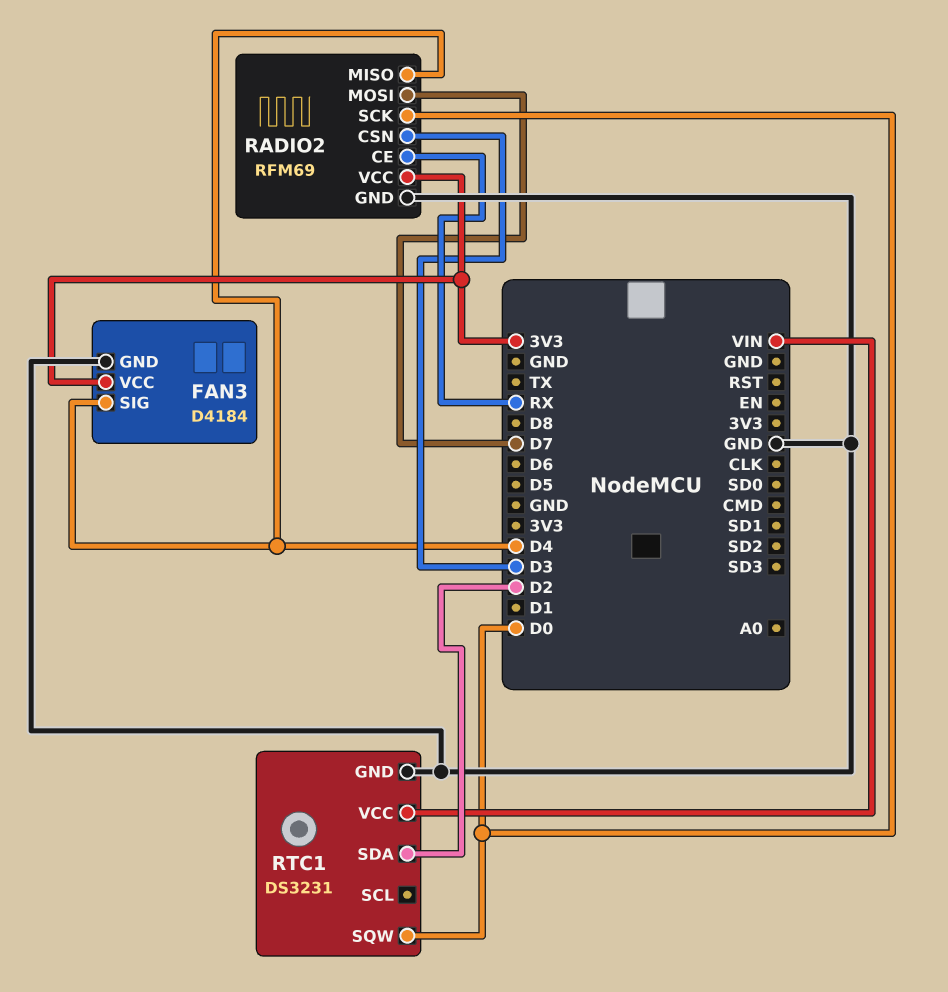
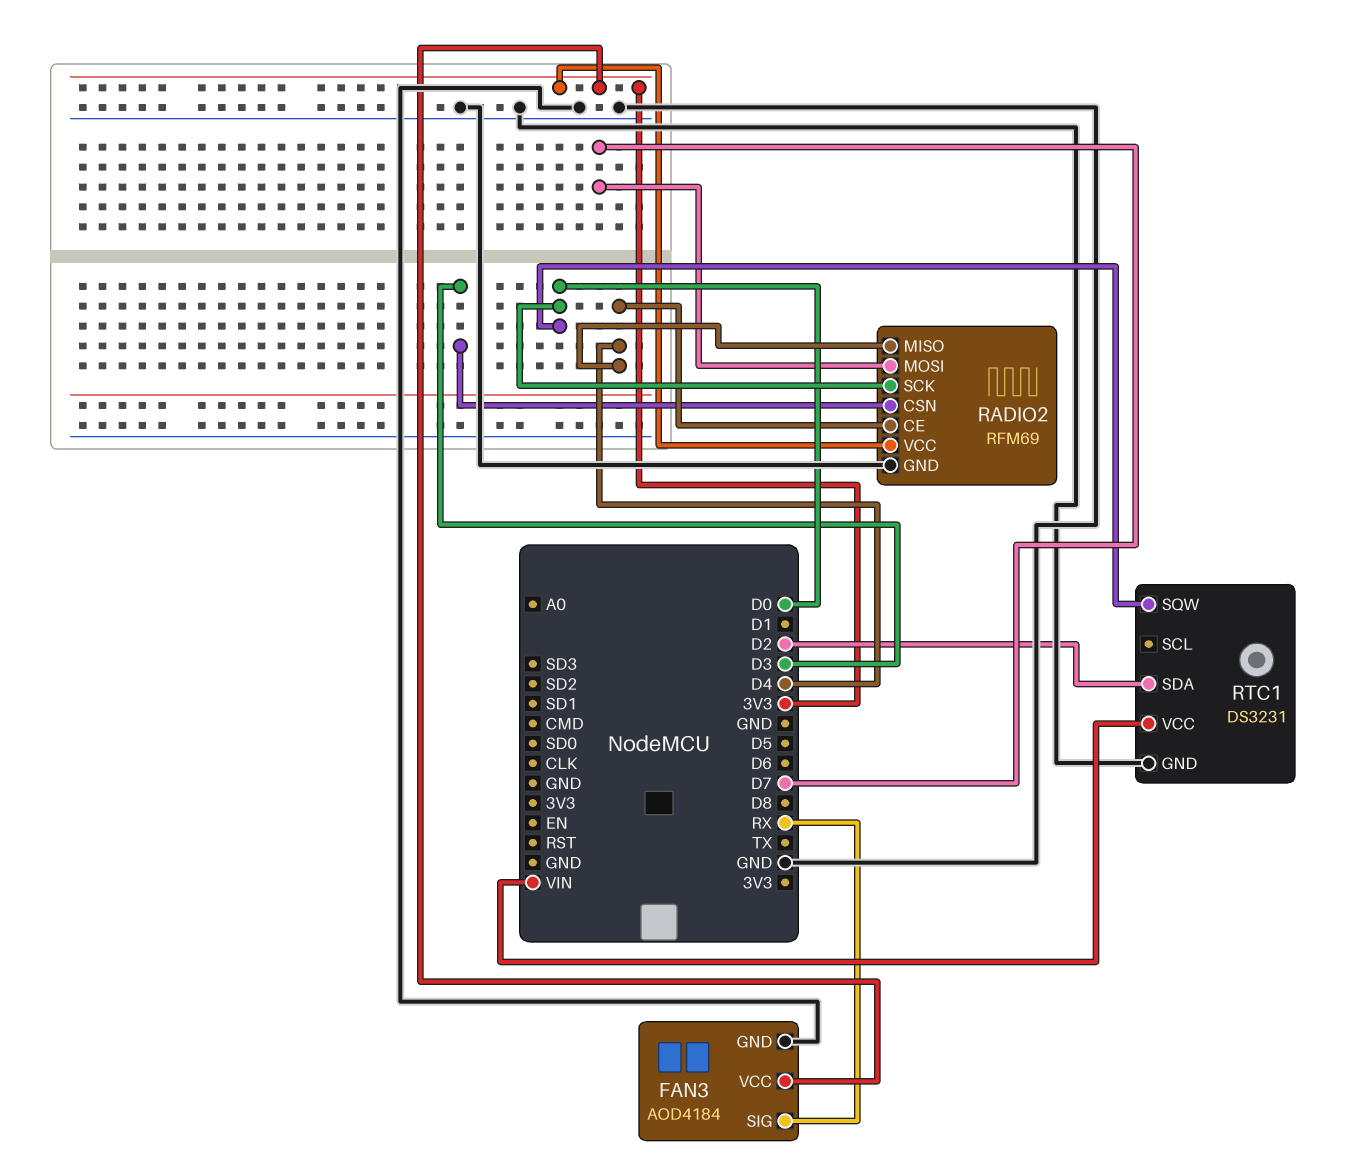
FAN3: D4184 -> AOD4184
FAN3 pin SIG: D4 -> RX
RADIO2 pin CE: RX -> D4

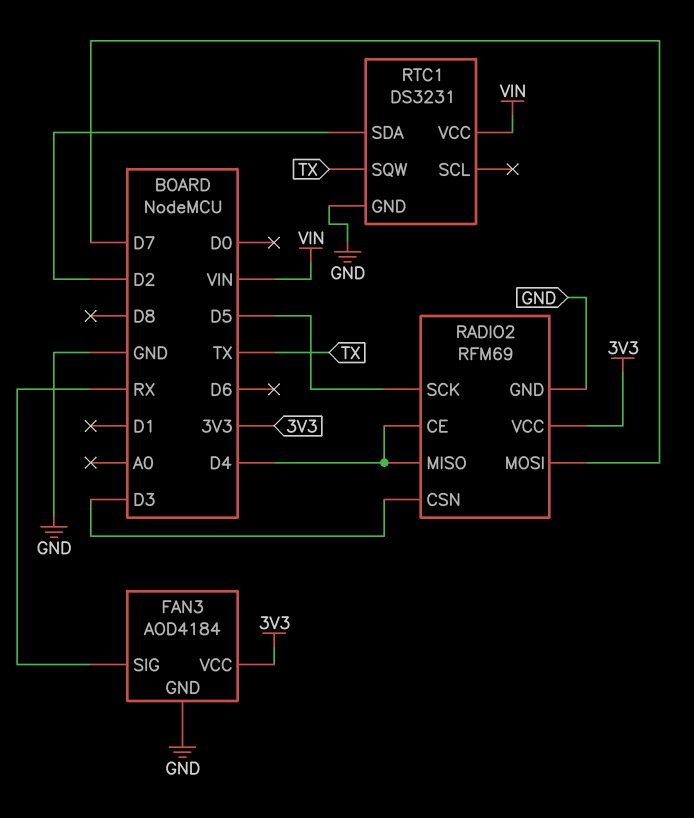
RADIO2 pin SCK: D0 -> D5
RTC1 pin SQW: D0 -> TX

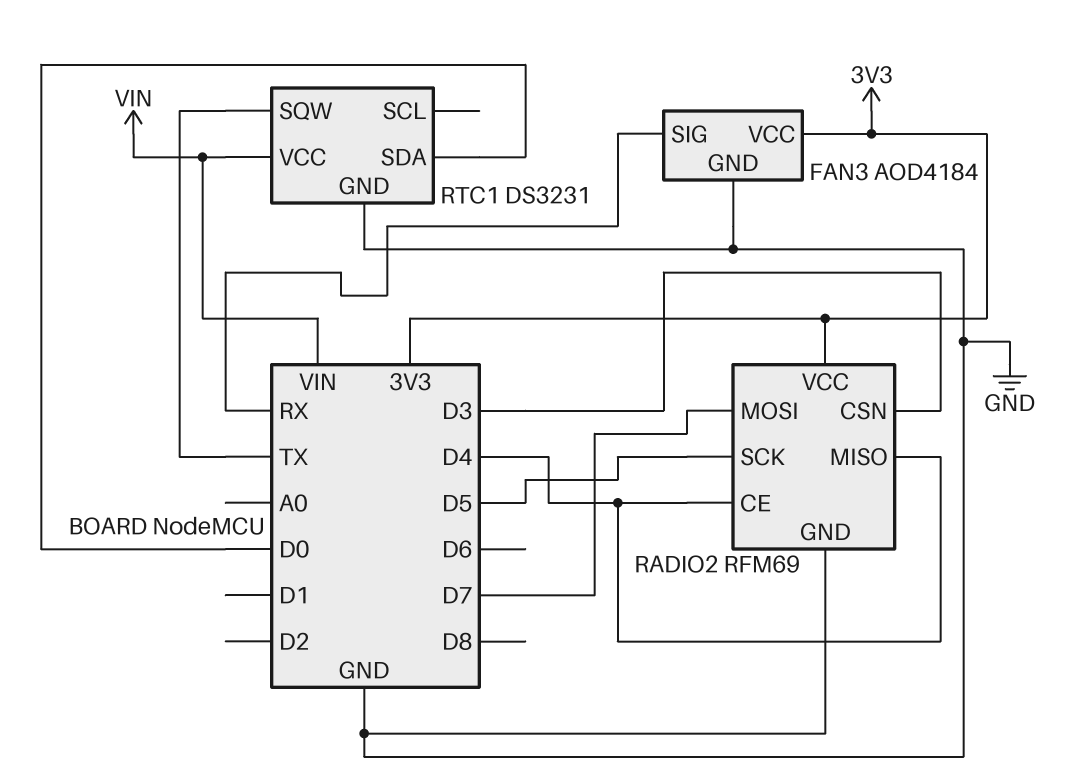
RTC1 pin SDA: D2 -> D0

